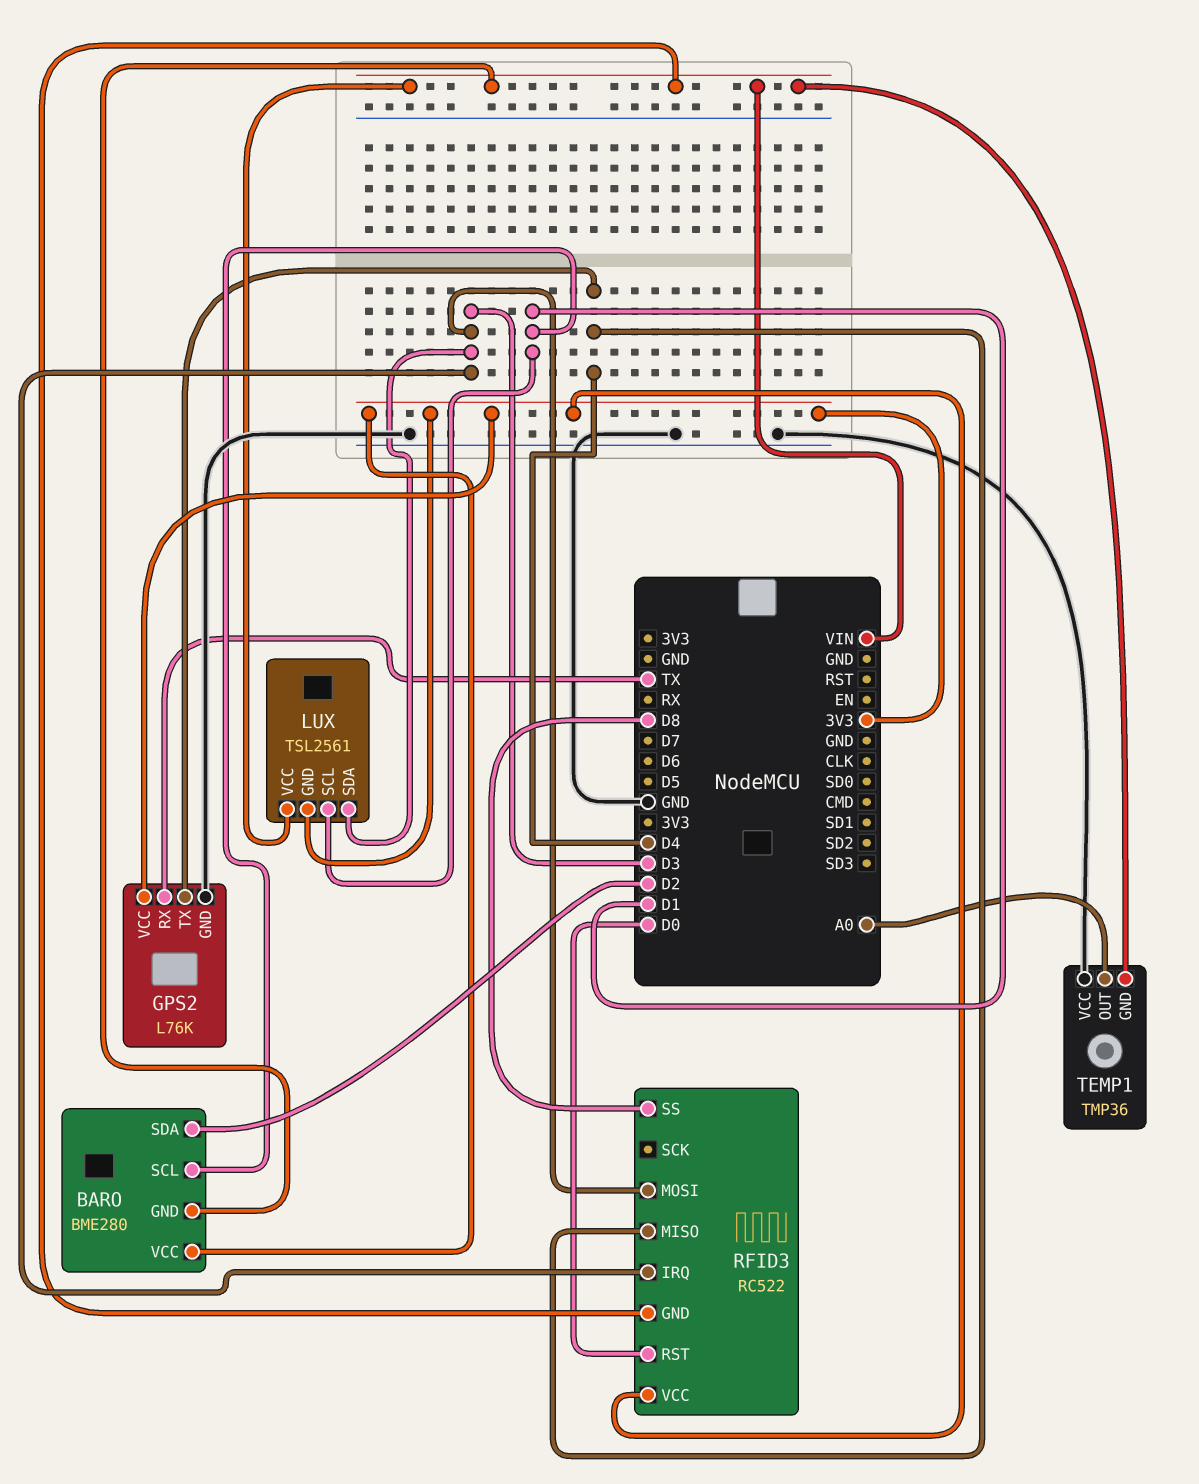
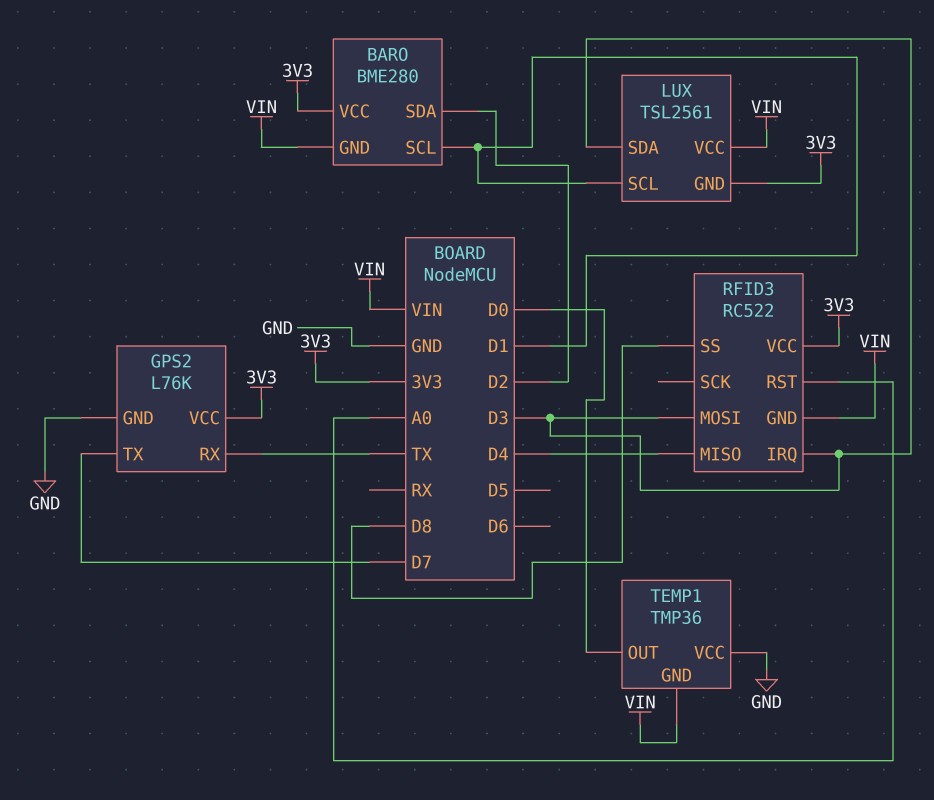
GPS2 pin TX: D4 -> D7
RFID3 pin RST: D0 -> A0
TEMP1 pin OUT: A0 -> D0

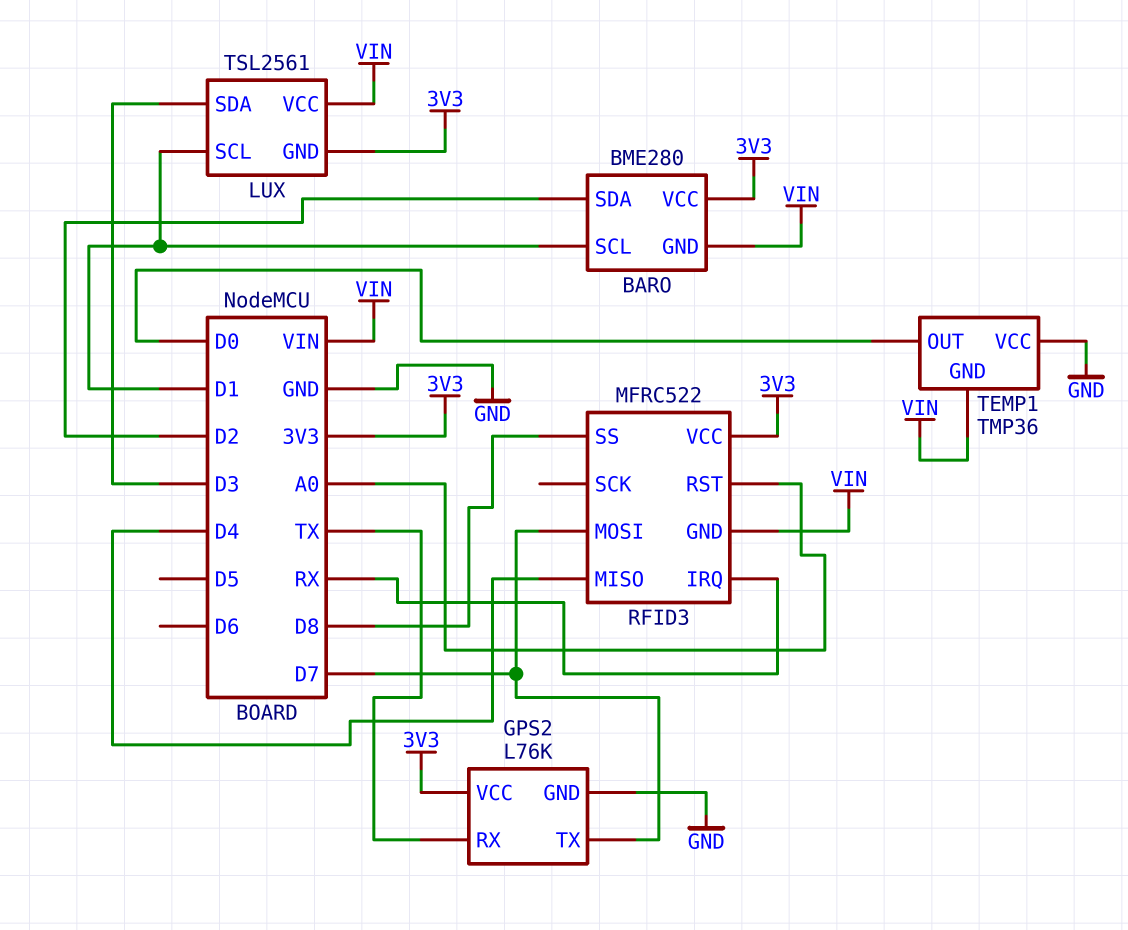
RFID3: RC522 -> MFRC522
RFID3 pin IRQ: D3 -> RX
RFID3 pin MOSI: D3 -> D7

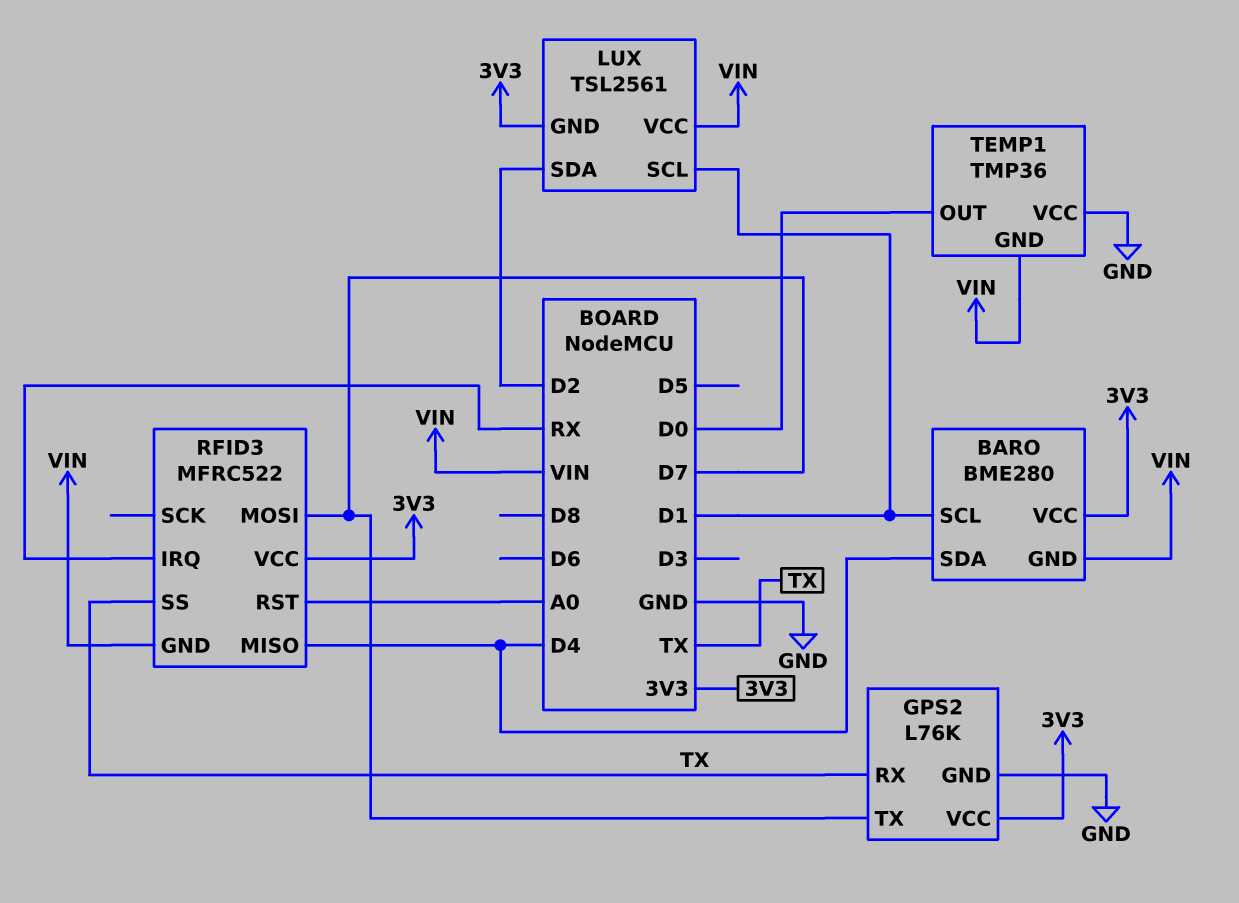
BARO pin SDA: D2 -> D4
LUX pin SDA: D3 -> D2
RFID3 pin SS: D8 -> TX

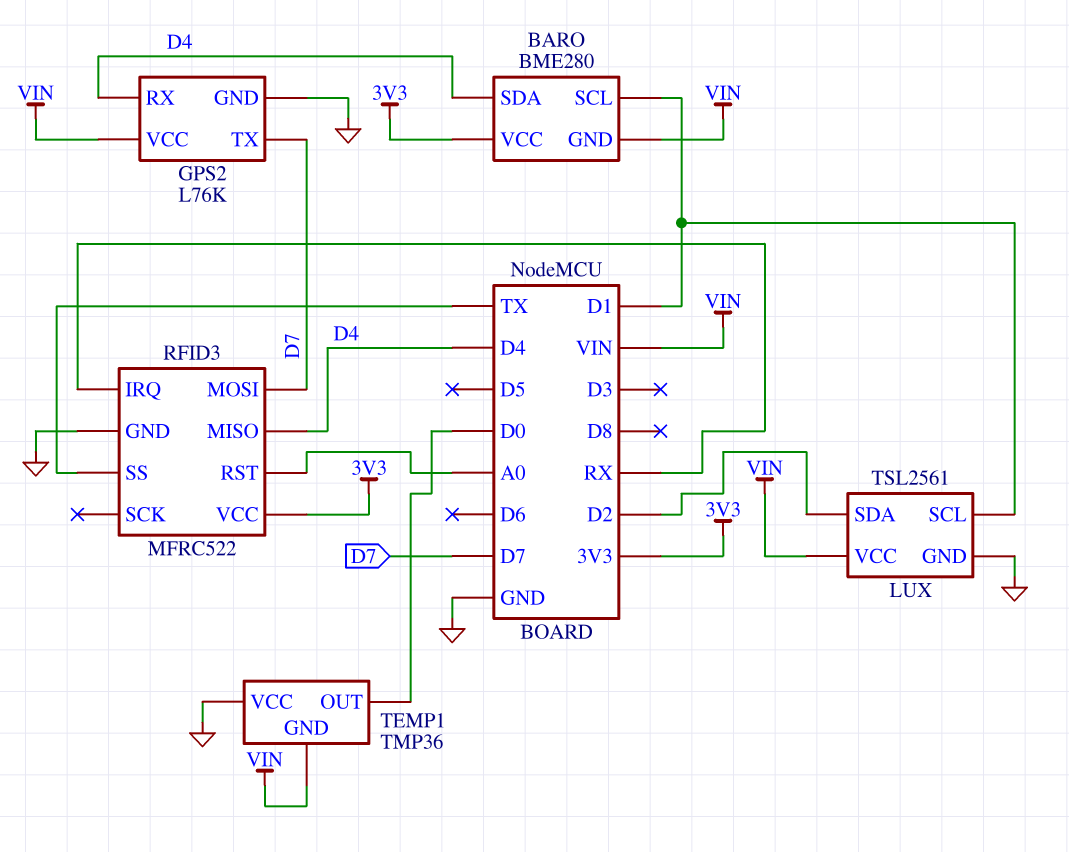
GPS2 pin RX: TX -> D4
GPS2 pin VCC: 3V3 -> VIN
LUX pin GND: 3V3 -> GND
RFID3 pin GND: VIN -> GND

